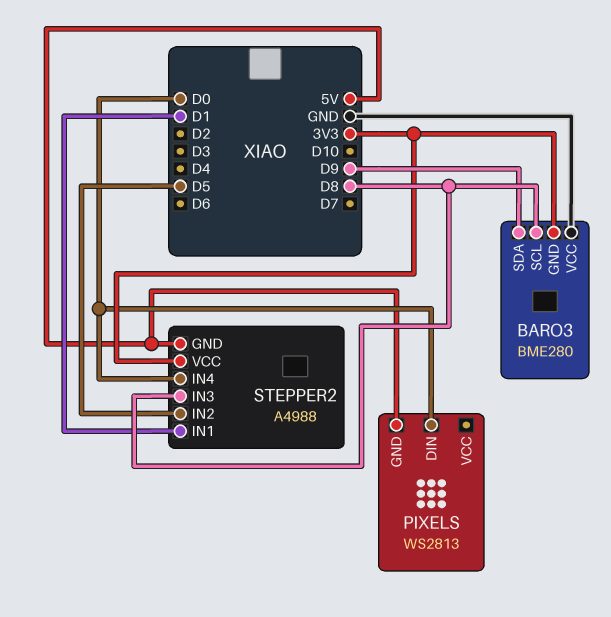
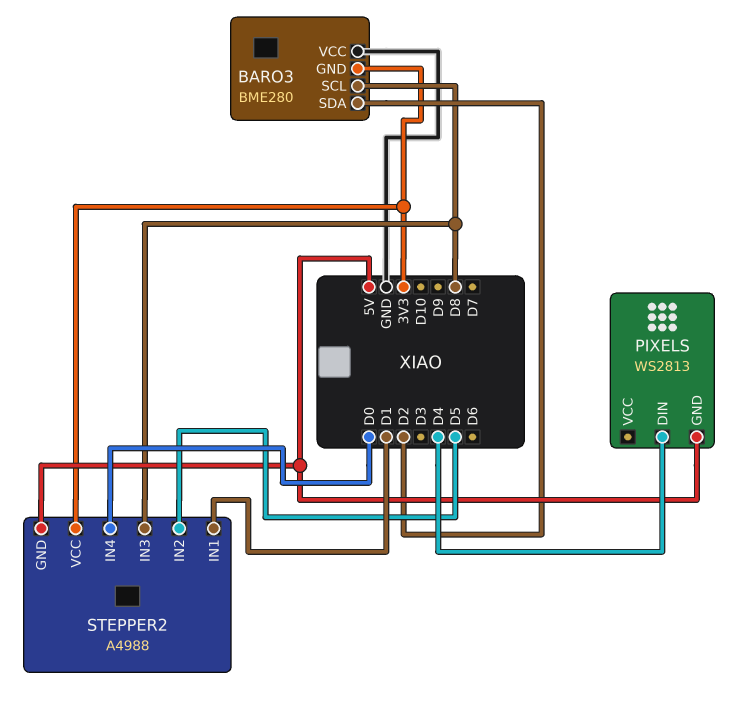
BARO3 pin SDA: D9 -> D2
PIXELS pin DIN: D0 -> D4

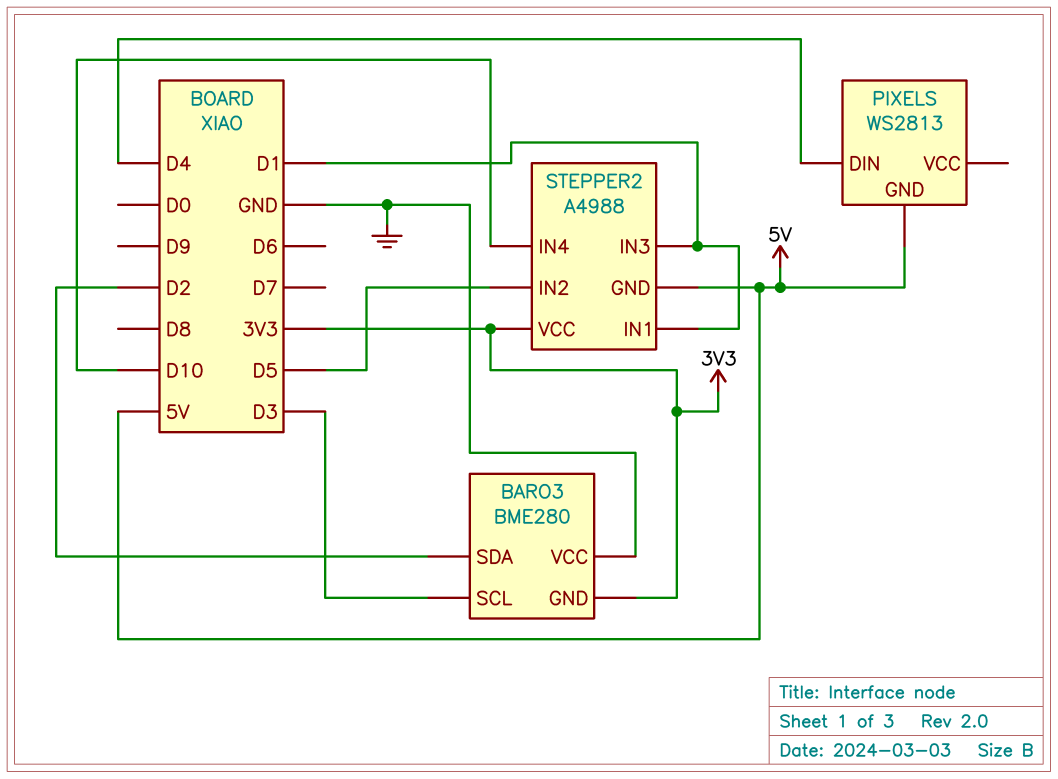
BARO3 pin SCL: D8 -> D3
STEPPER2 pin IN3: D8 -> D1
STEPPER2 pin IN4: D0 -> D10

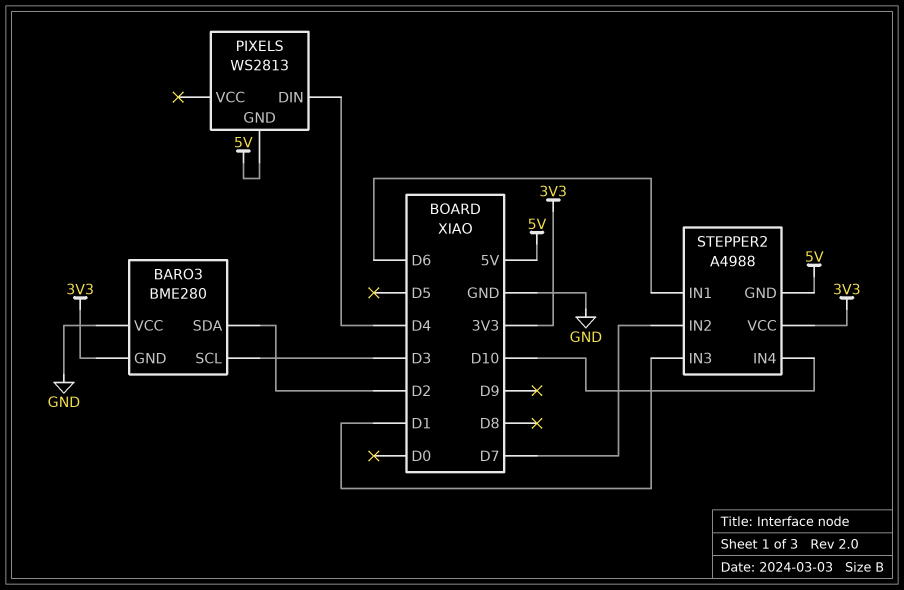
STEPPER2 pin IN1: D1 -> D6
STEPPER2 pin IN2: D5 -> D7

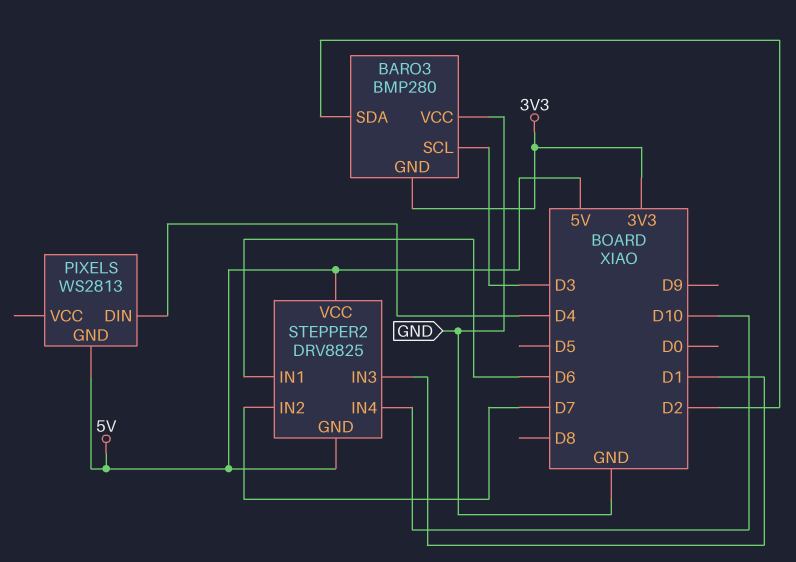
BARO3: BME280 -> BMP280
STEPPER2: A4988 -> DRV8825
STEPPER2 pin VCC: 3V3 -> 5V

